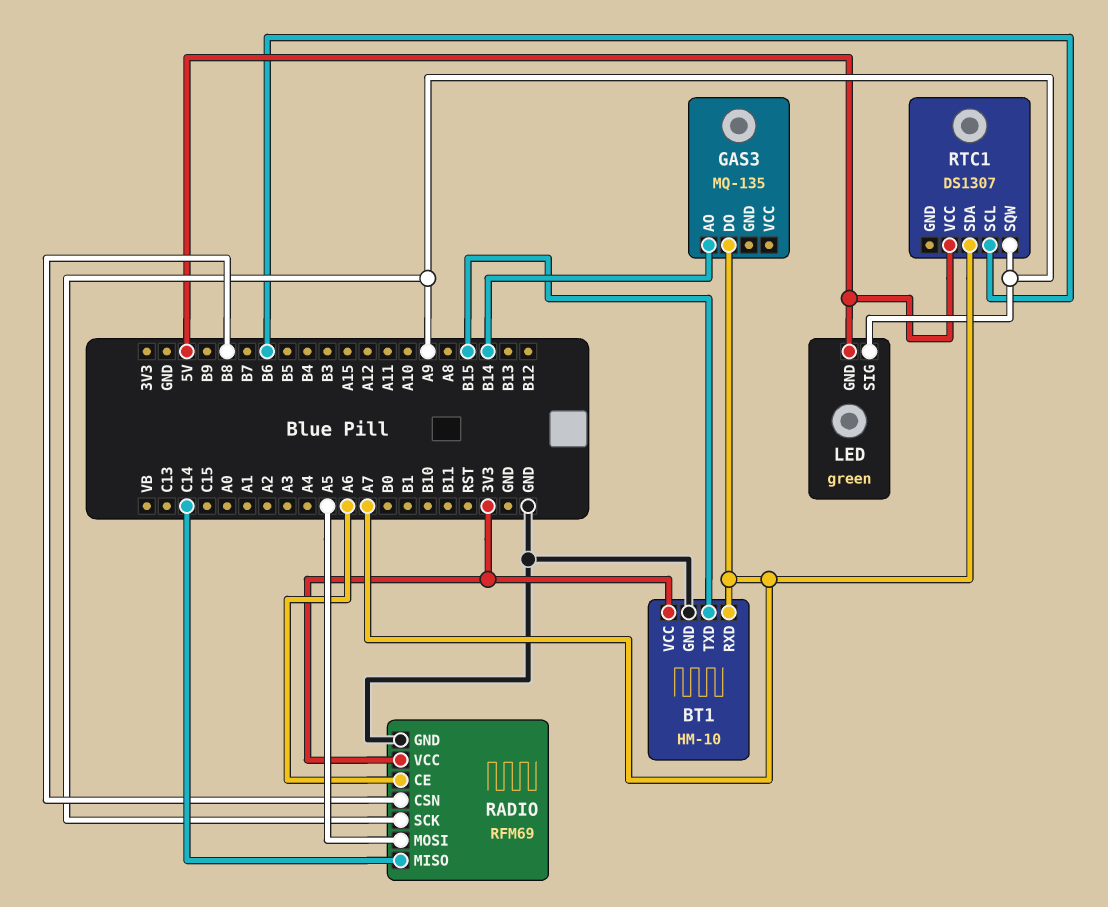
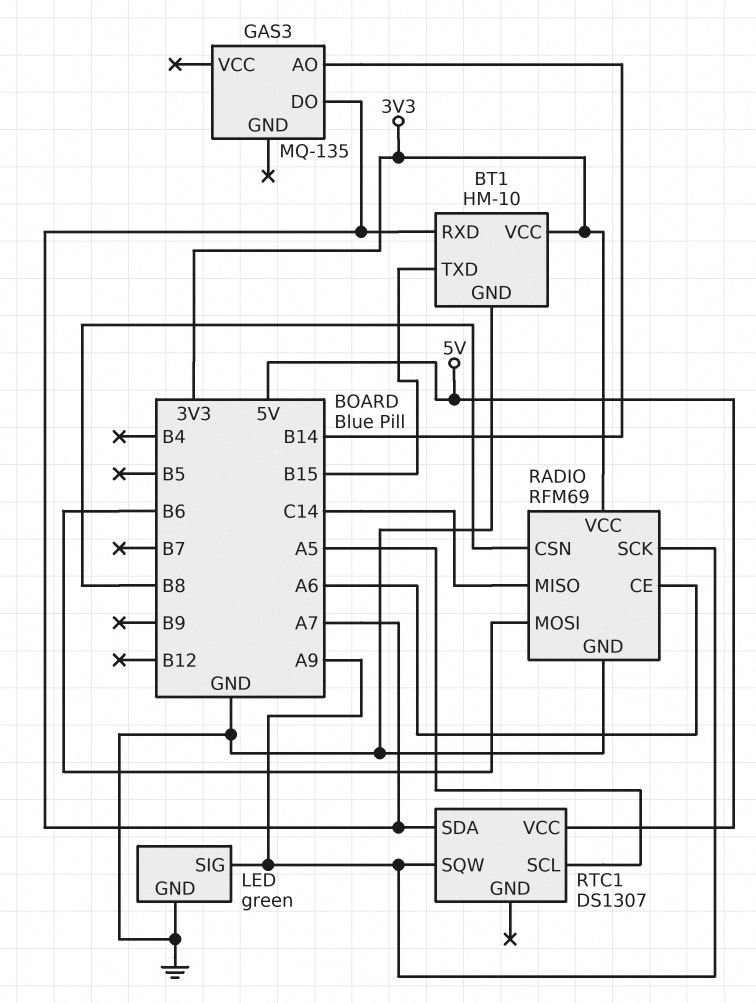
LED pin GND: 5V -> GND
RADIO pin MOSI: A5 -> B6
RTC1 pin SCL: B6 -> A5

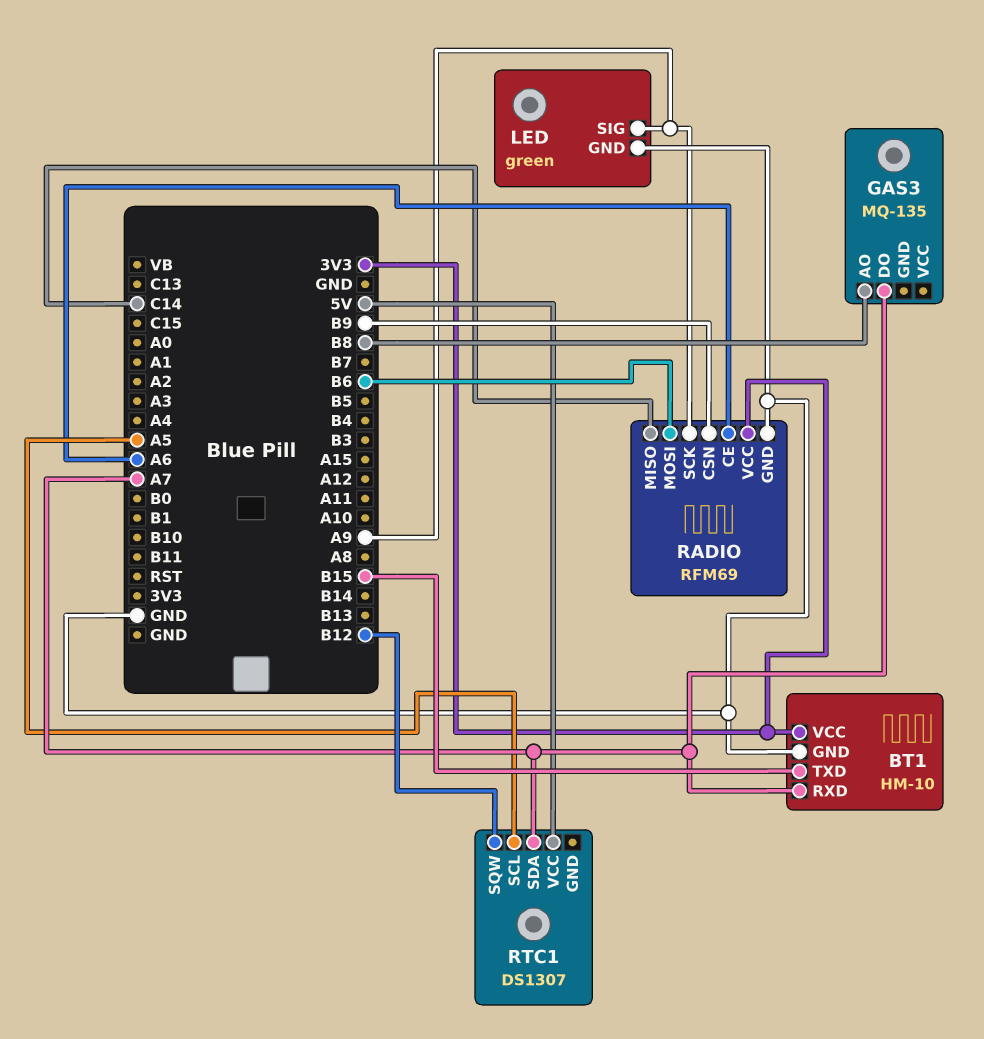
GAS3 pin AO: B14 -> B8
RADIO pin CSN: B8 -> B9
RTC1 pin SQW: A9 -> B12

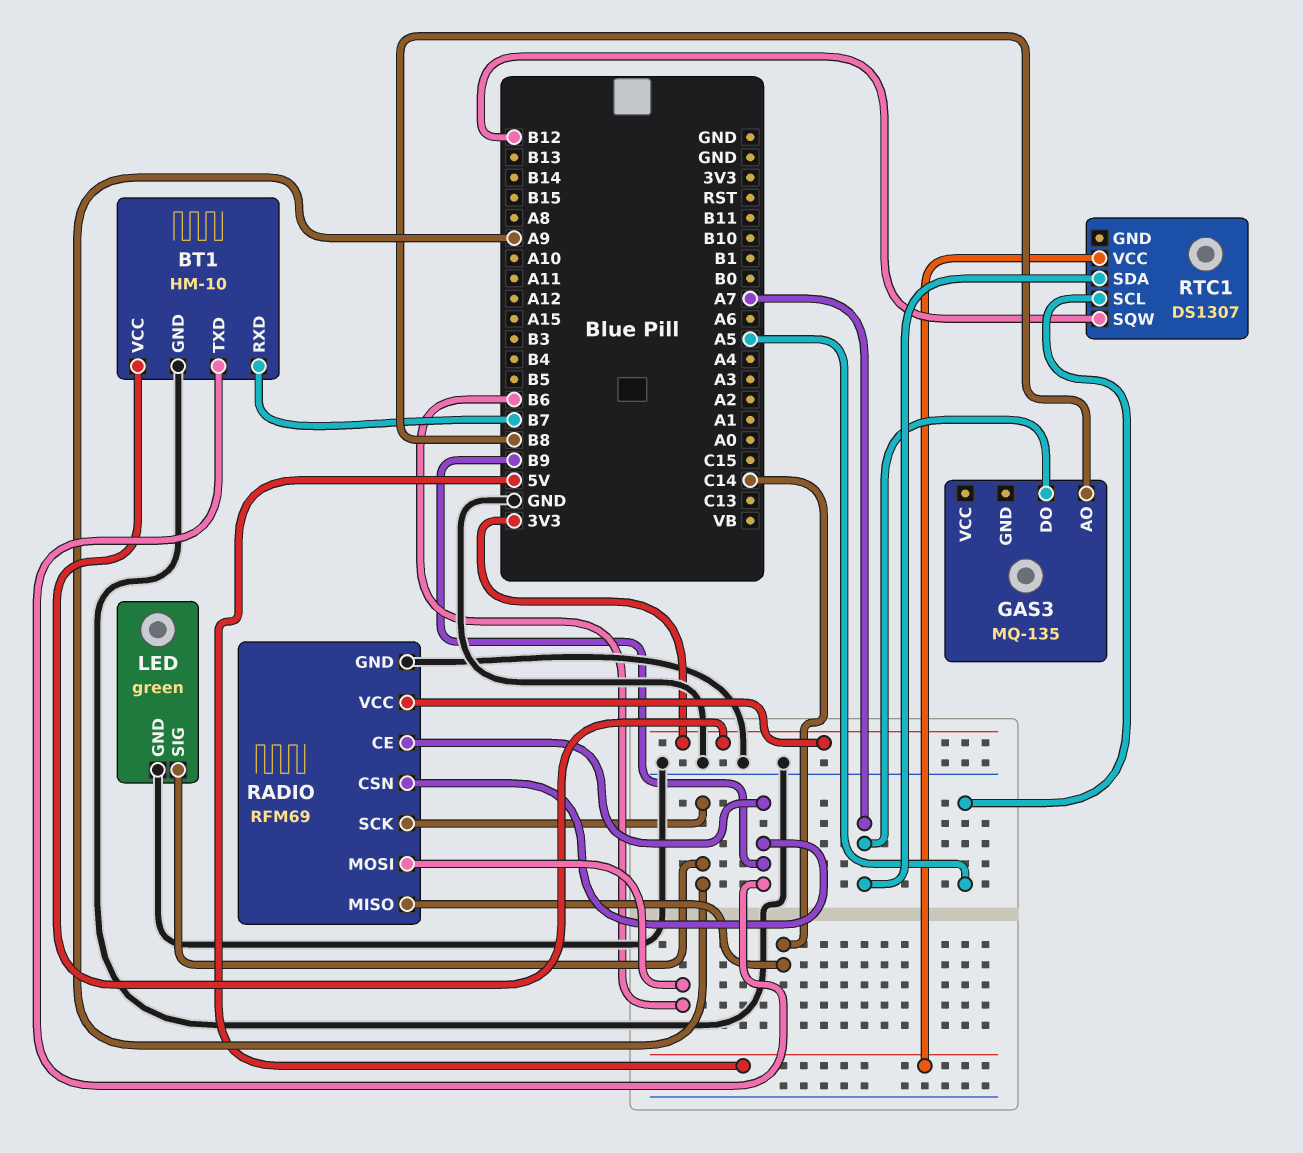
BT1 pin RXD: A7 -> B7
BT1 pin TXD: B15 -> B9
RADIO pin CE: A6 -> B9

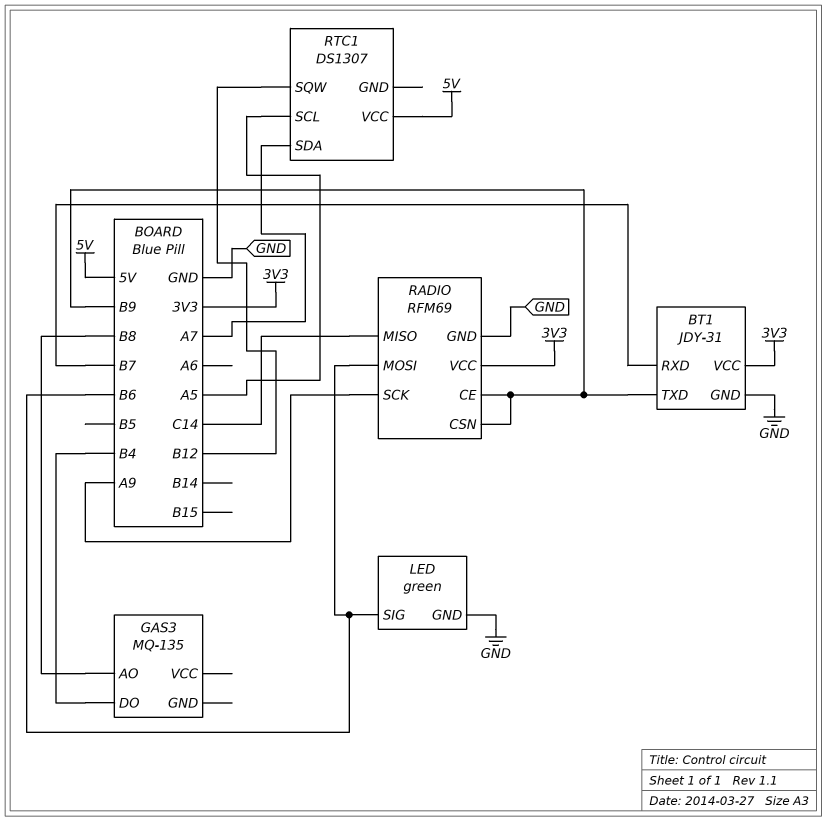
BT1: HM-10 -> JDY-31
GAS3 pin DO: A7 -> B4
LED pin SIG: A9 -> B6

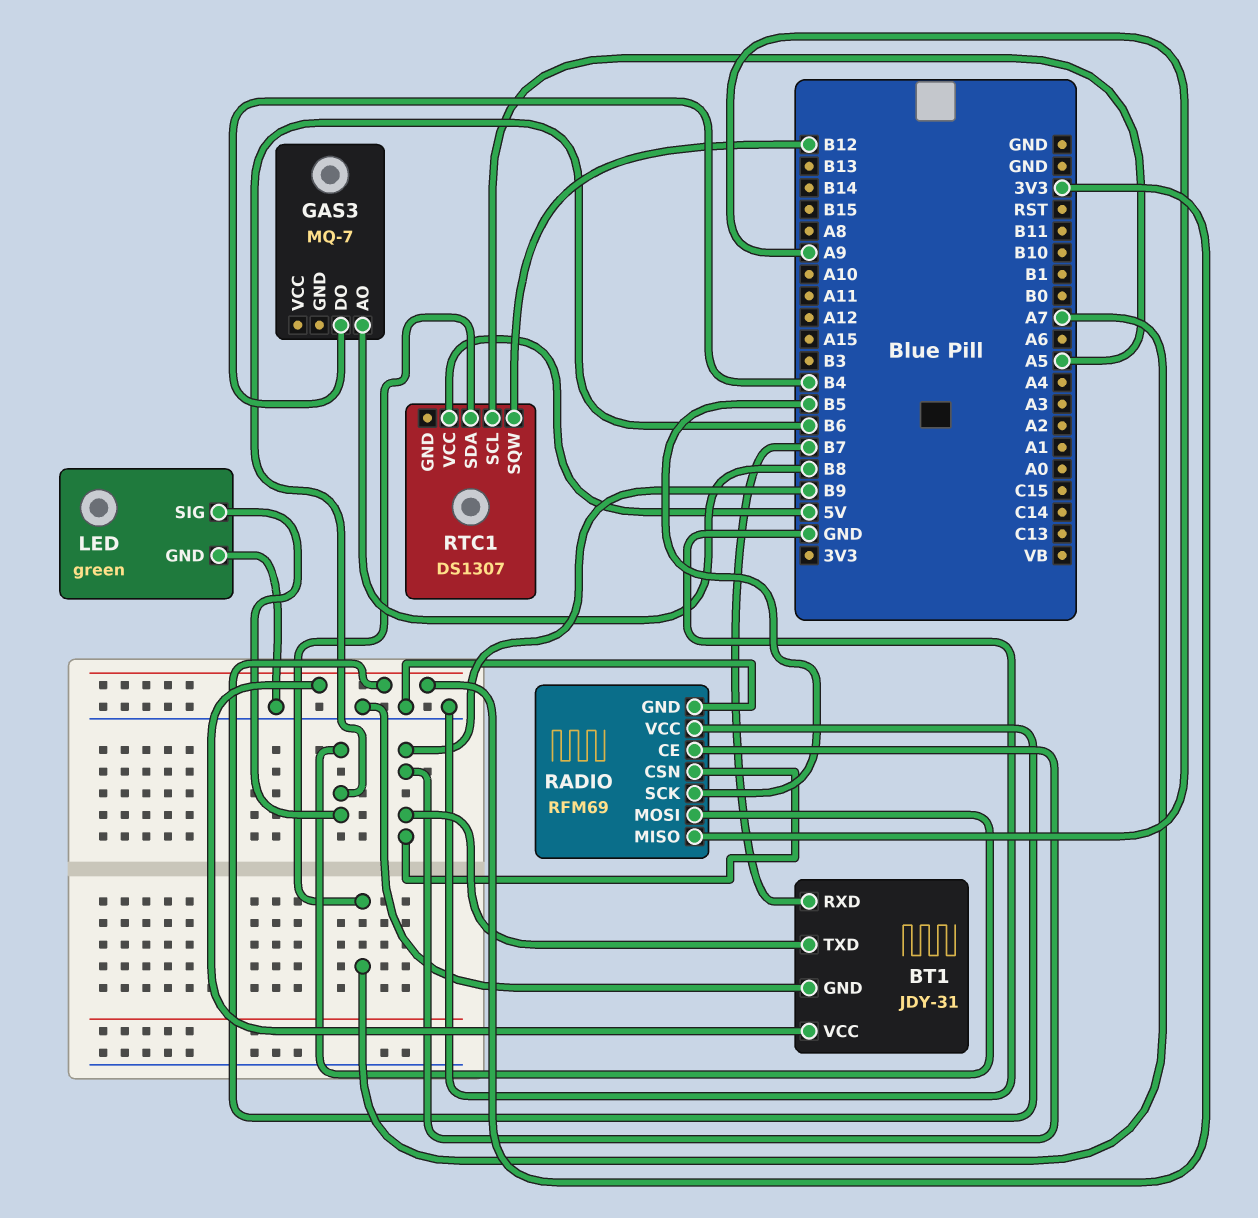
GAS3: MQ-135 -> MQ-7
RADIO pin MISO: C14 -> A9
RADIO pin SCK: A9 -> B5

